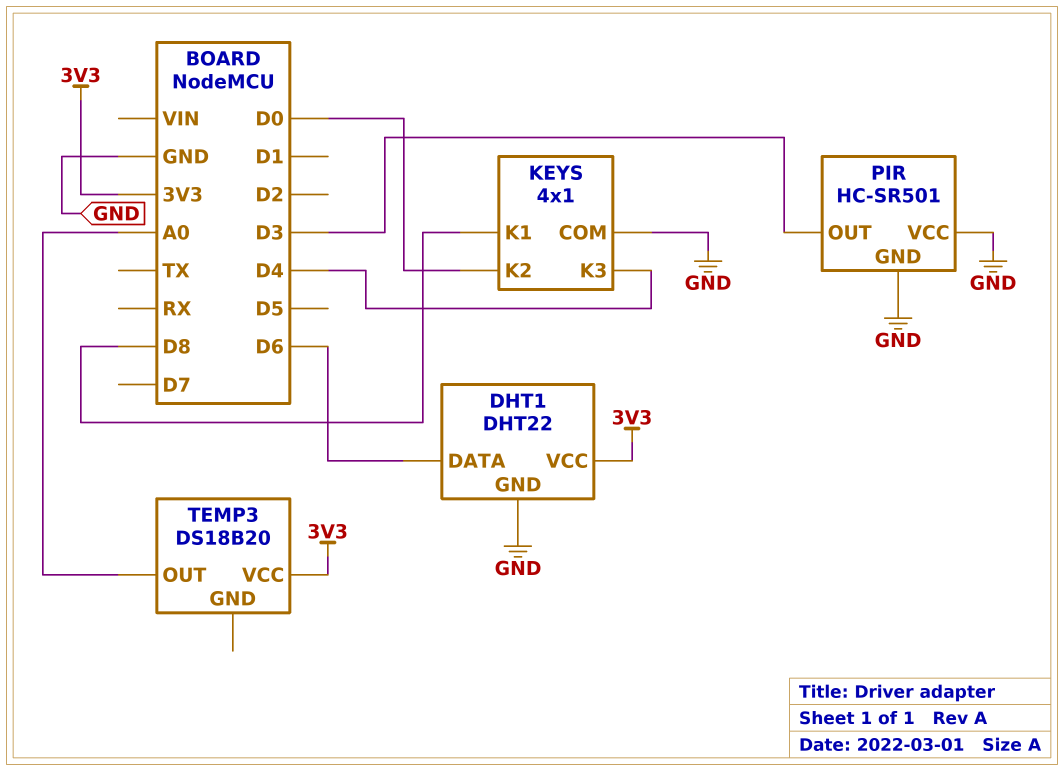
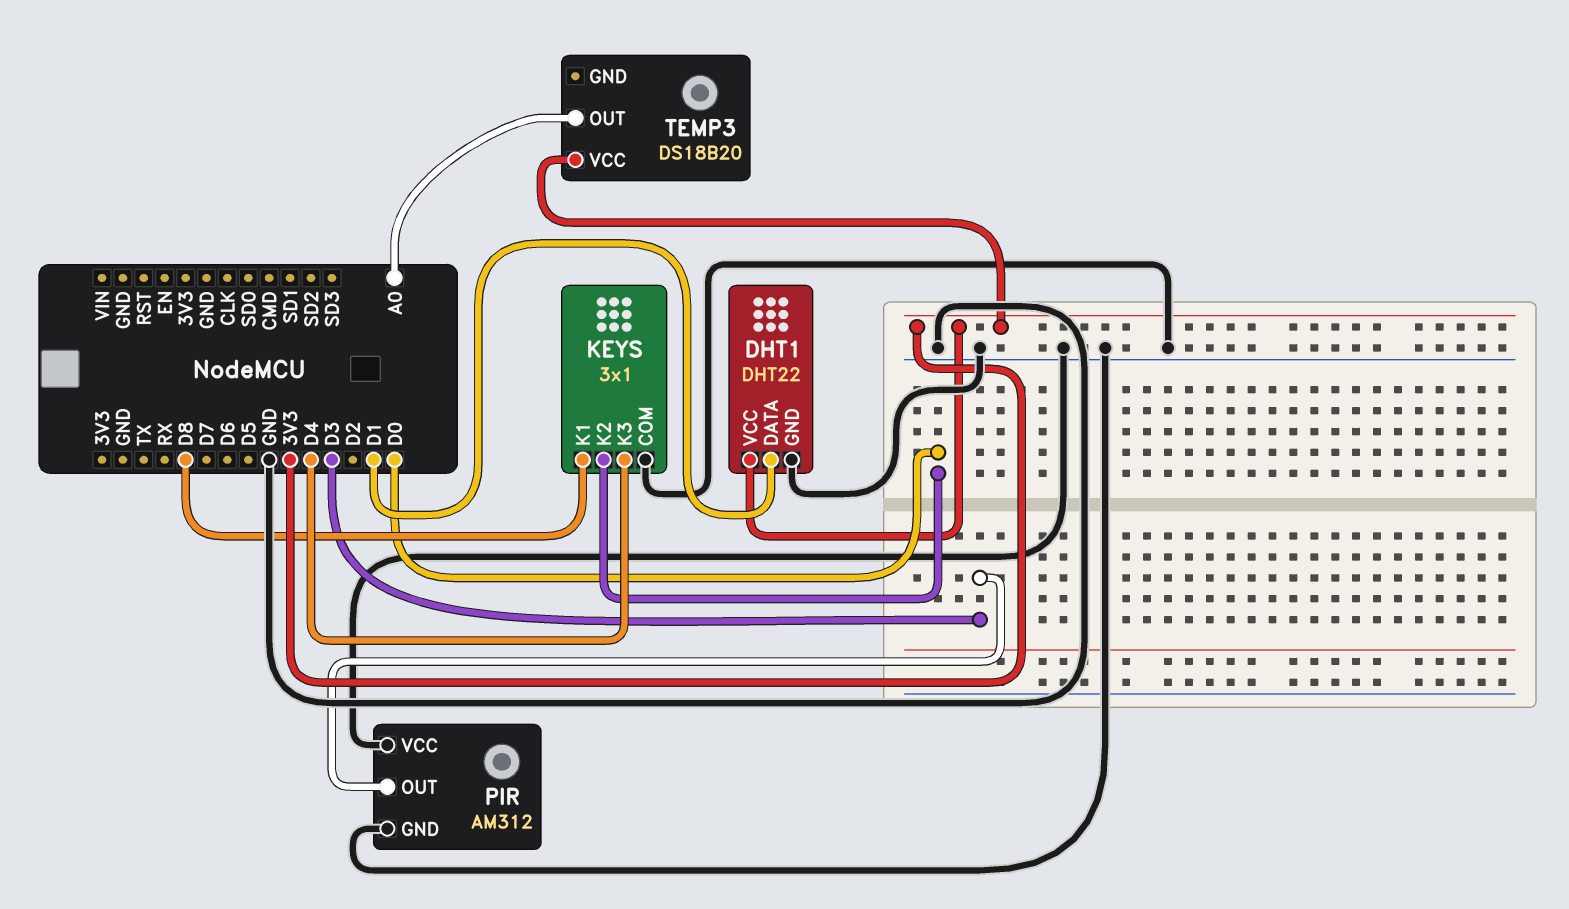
DHT1 pin DATA: D6 -> D1
KEYS: 4x1 -> 3x1
PIR: HC-SR501 -> AM312

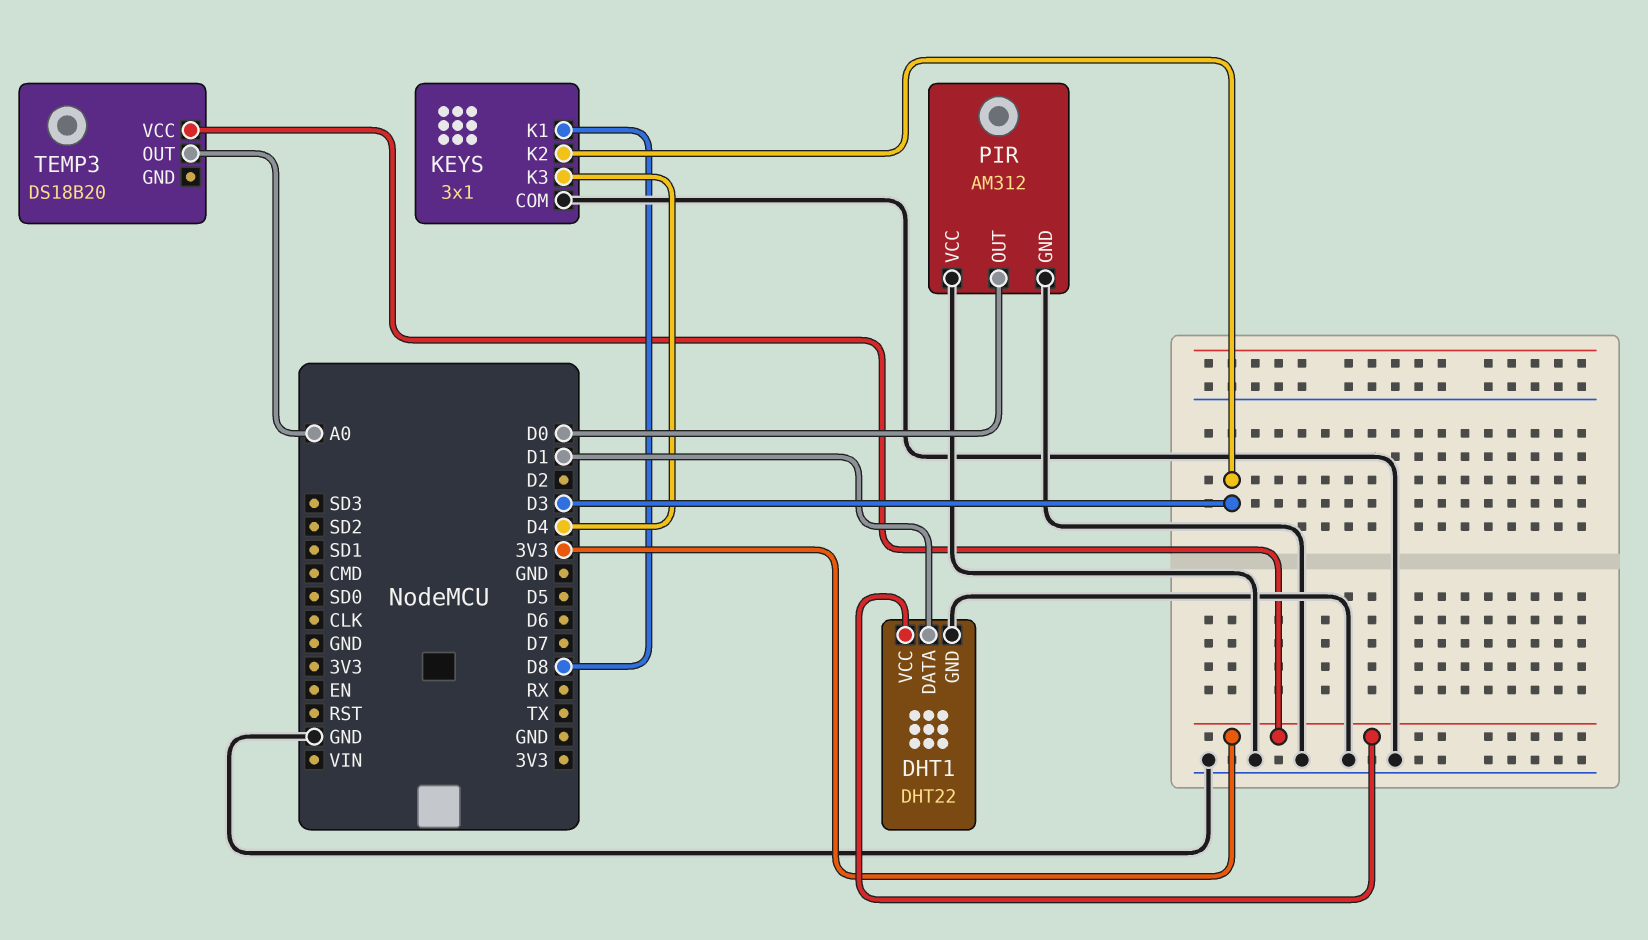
KEYS pin K2: D0 -> D3
PIR pin OUT: D3 -> D0

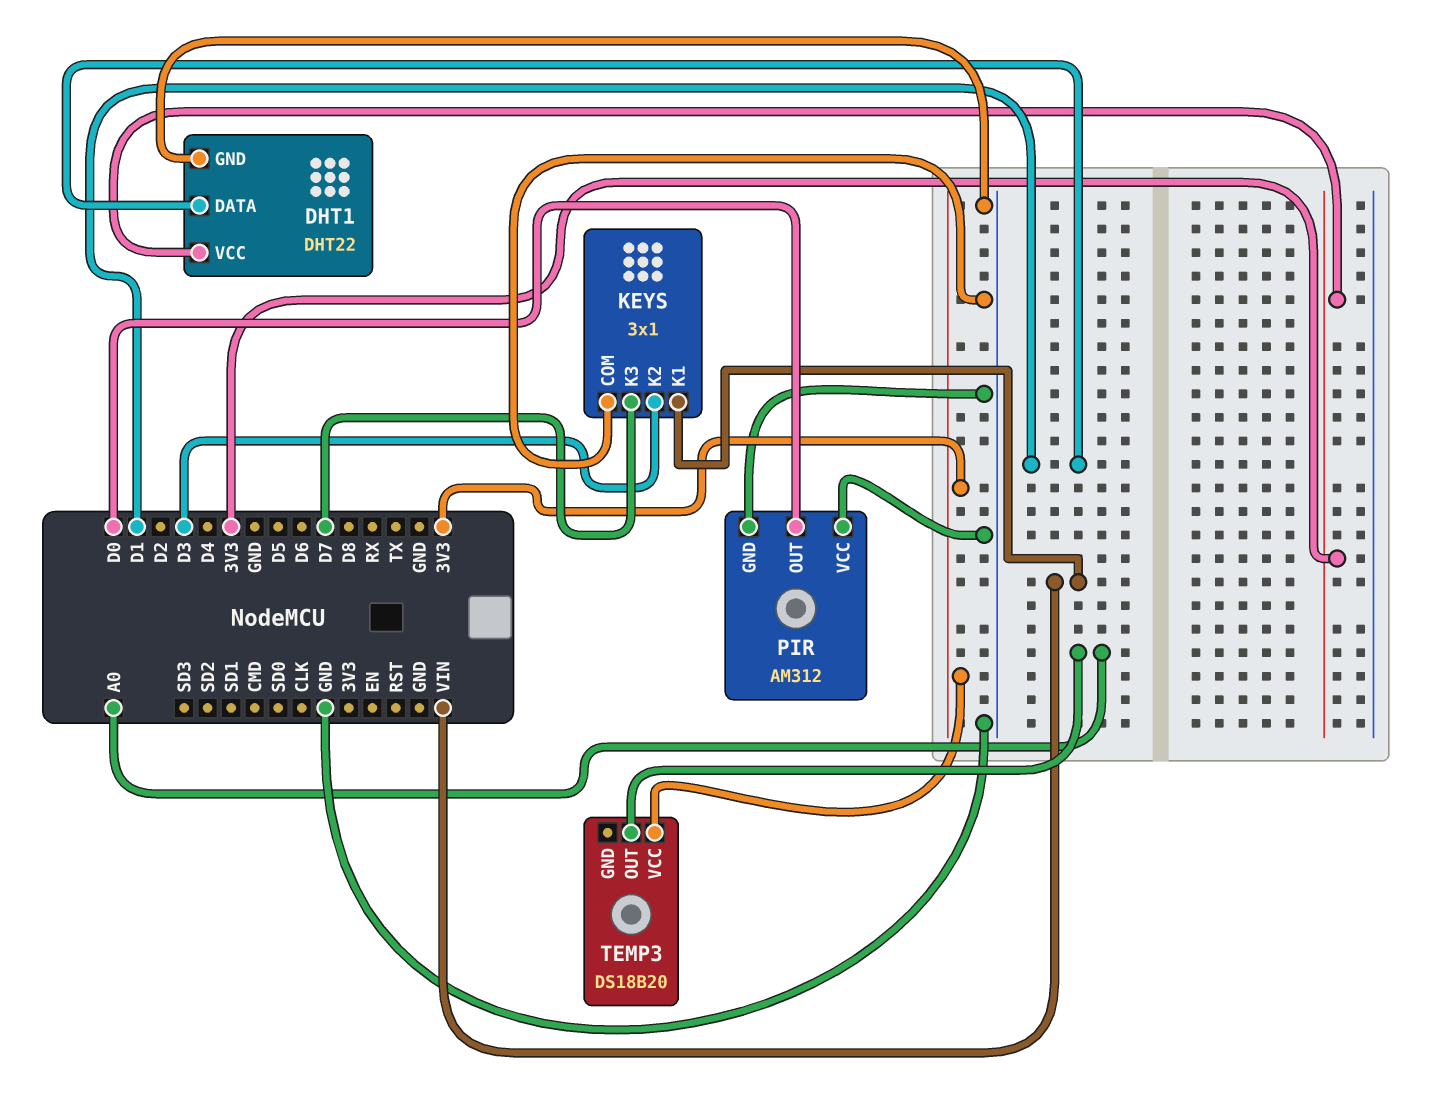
KEYS pin K1: D8 -> VIN
KEYS pin K3: D4 -> D7

